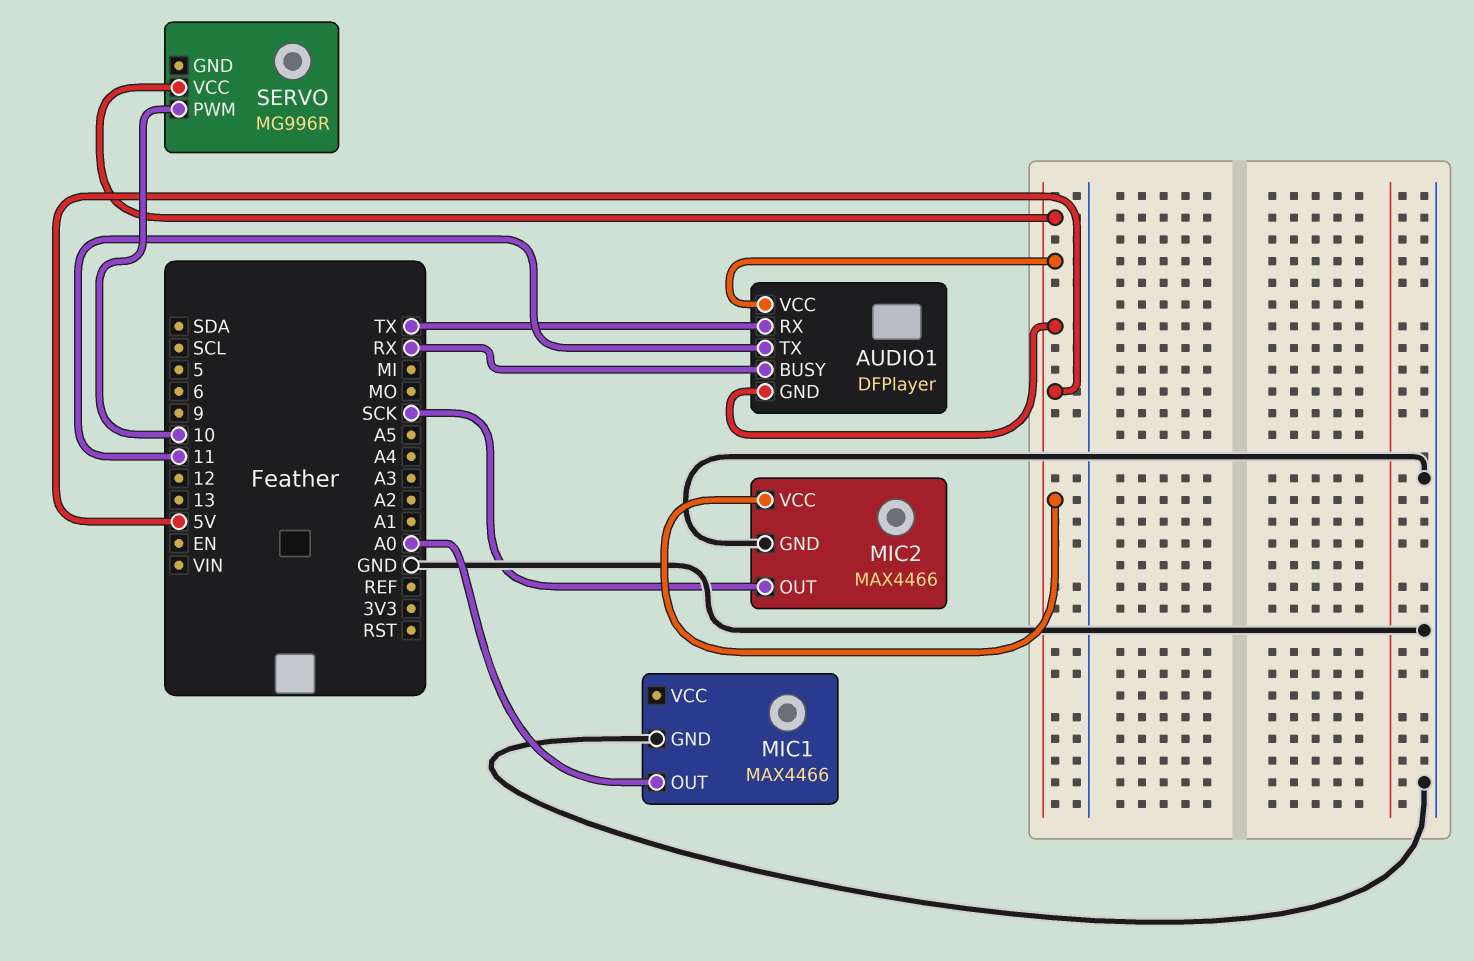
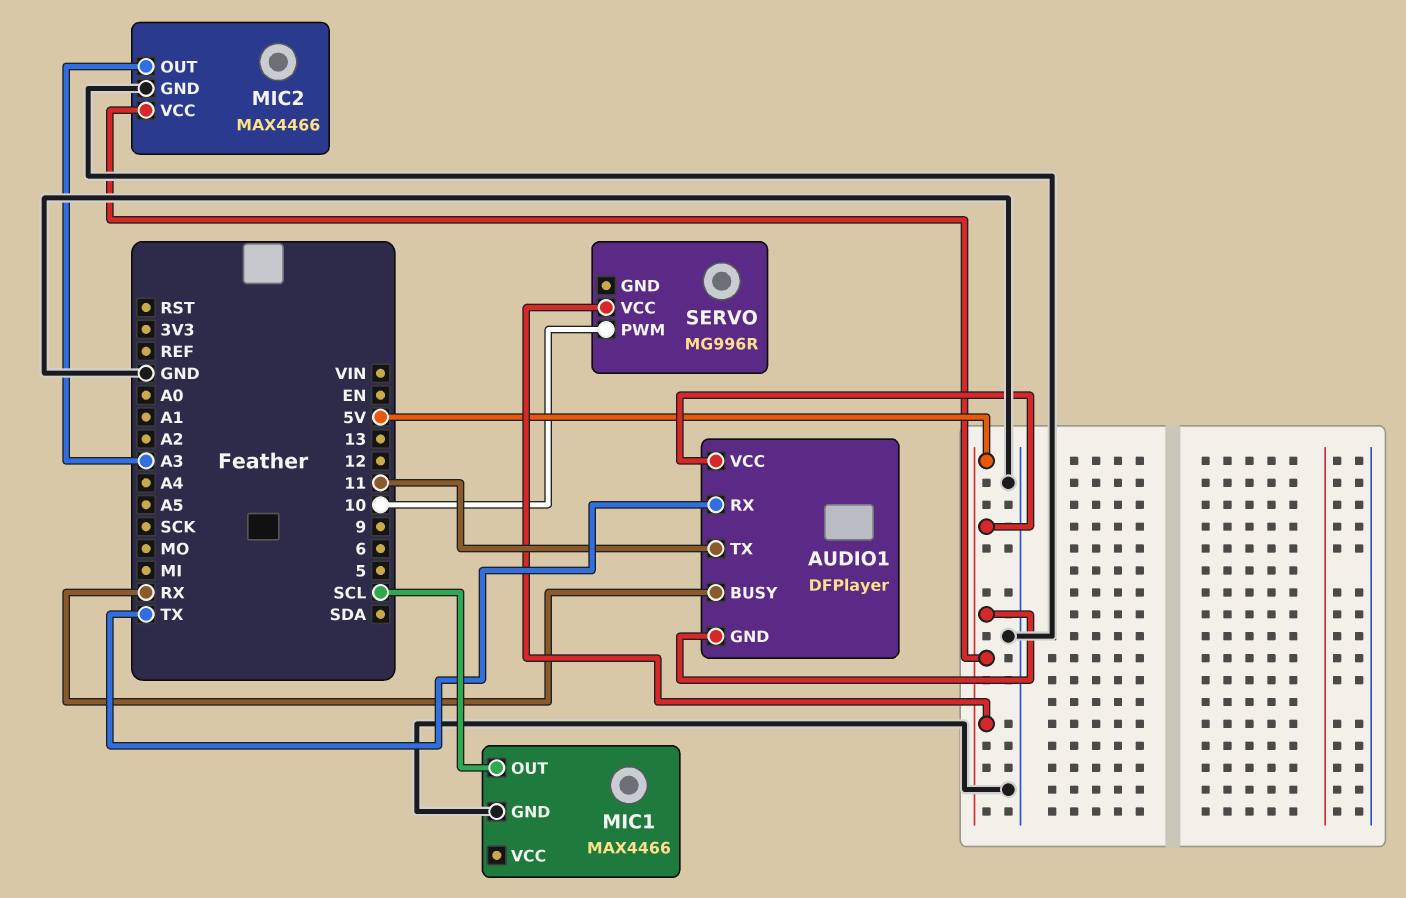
MIC1 pin OUT: A0 -> SCL
MIC2 pin OUT: SCK -> A3

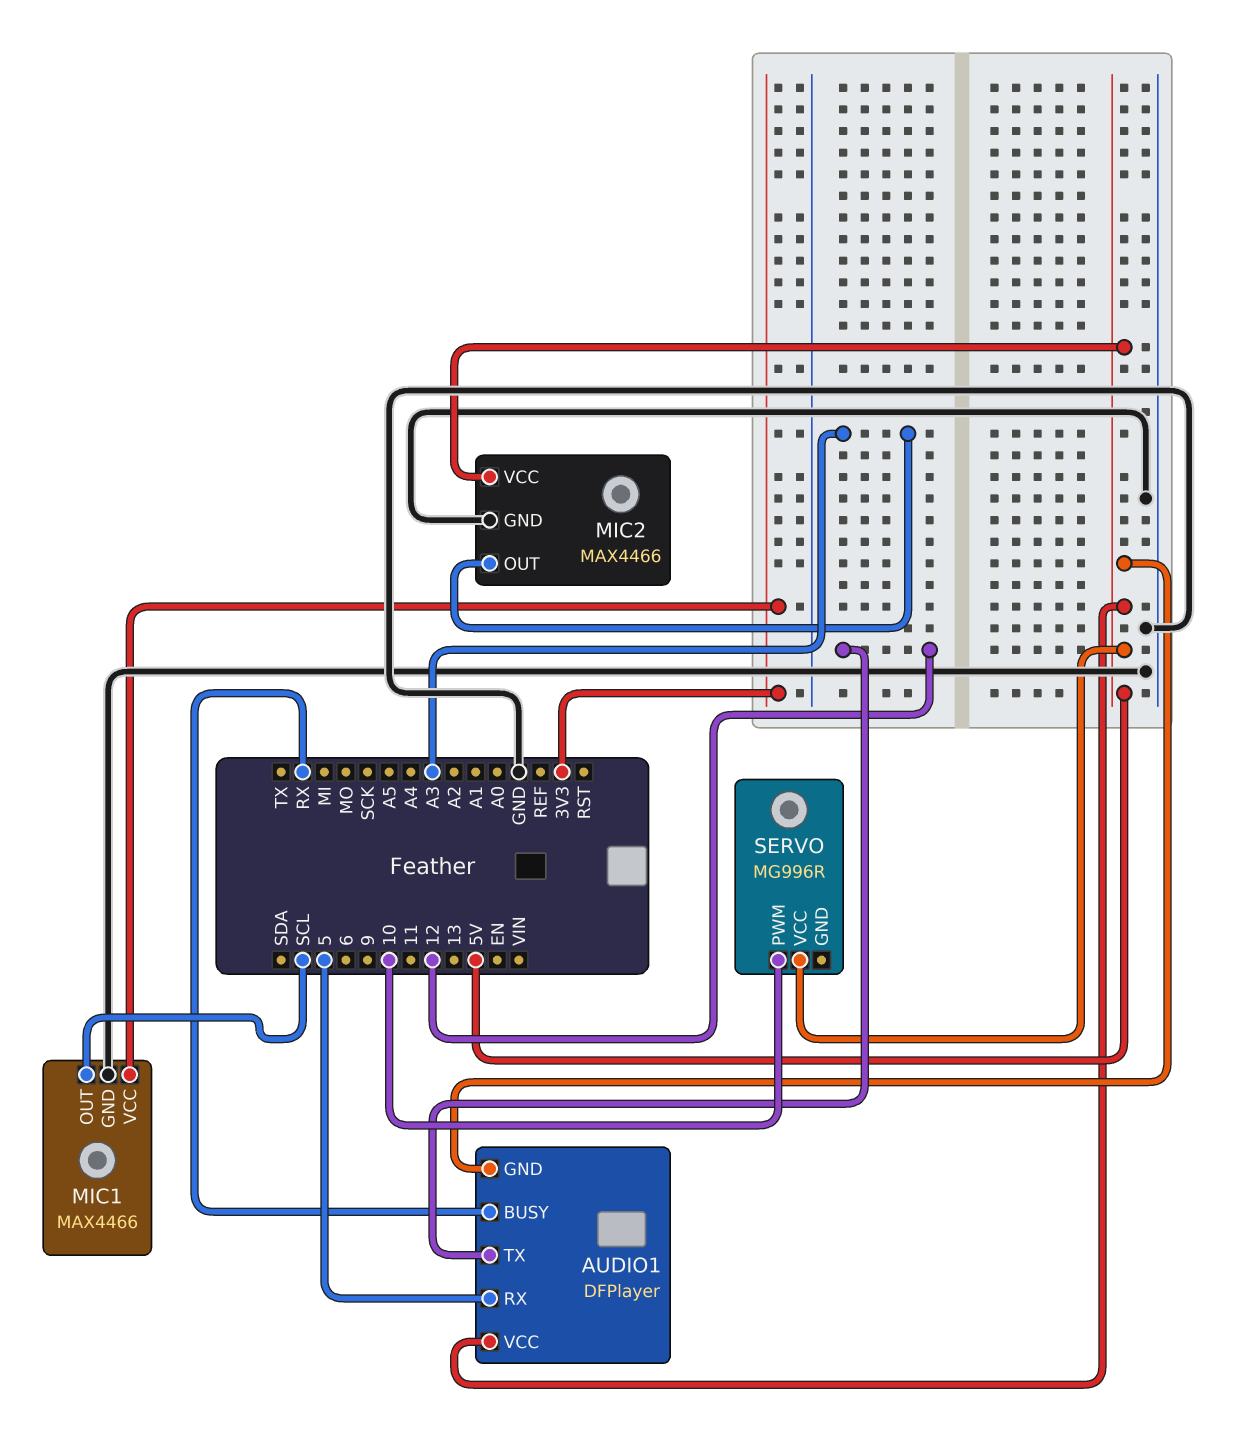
AUDIO1 pin RX: TX -> 5
AUDIO1 pin TX: 11 -> 12
MIC1 pin VCC: none -> 3V3

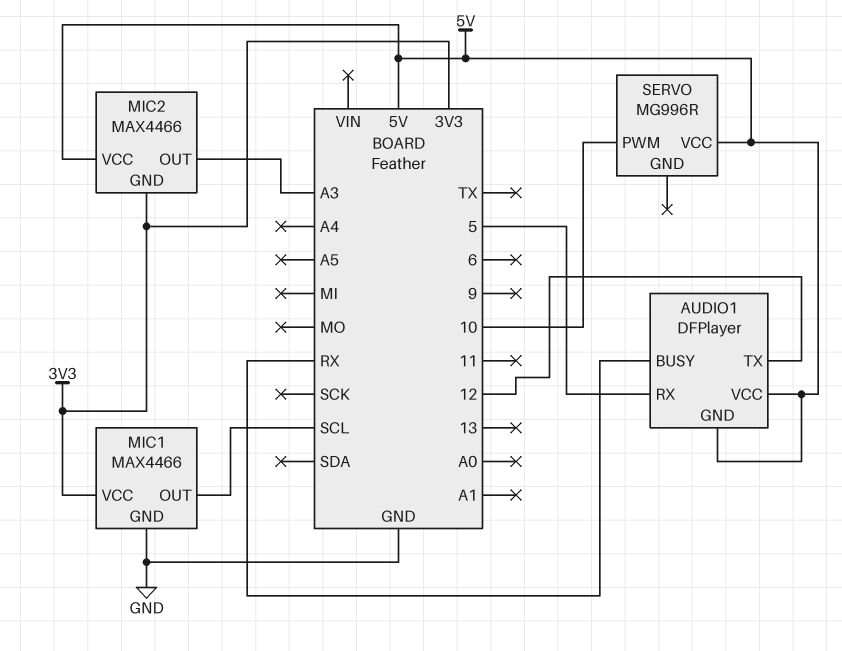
MIC2 pin GND: GND -> 3V3

